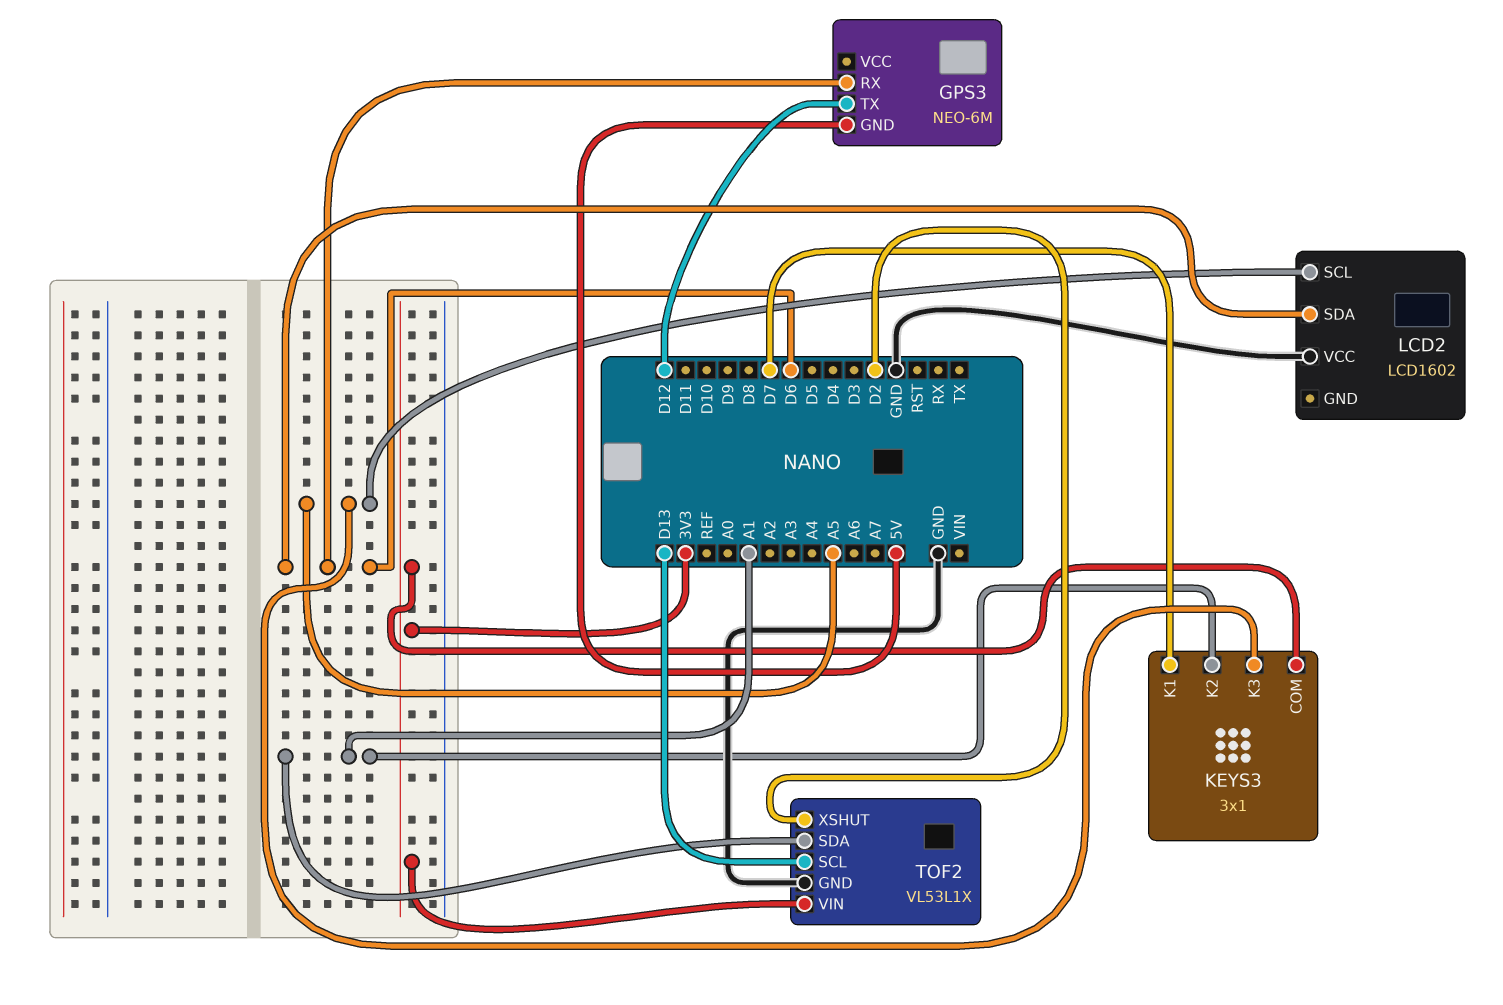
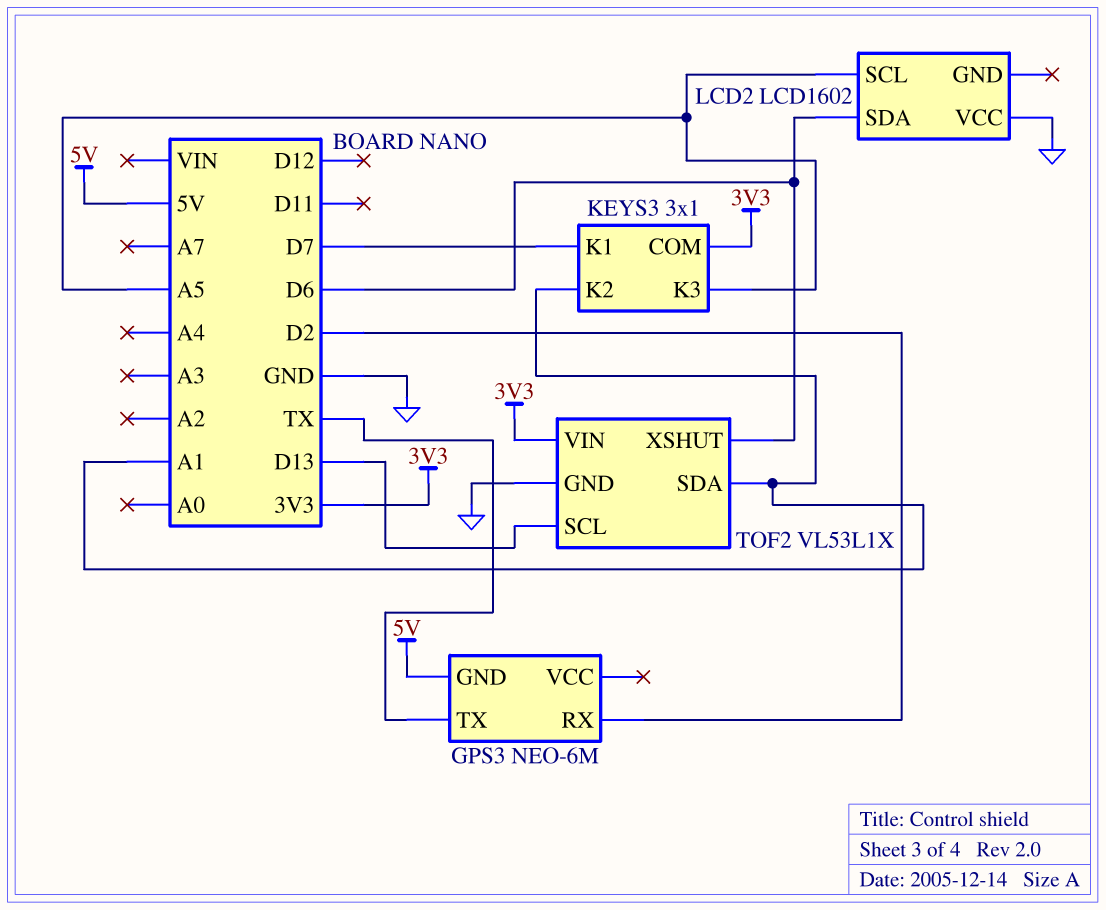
GPS3 pin RX: D6 -> D2
GPS3 pin TX: D12 -> TX
TOF2 pin XSHUT: D2 -> D6

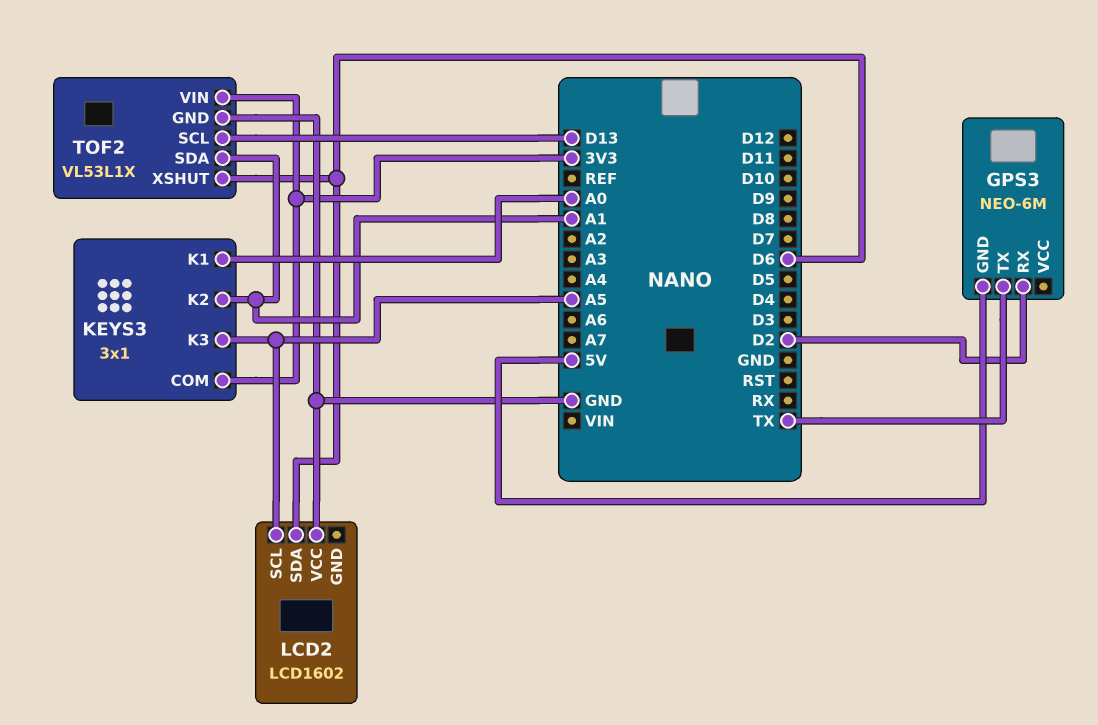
KEYS3 pin K1: D7 -> A0

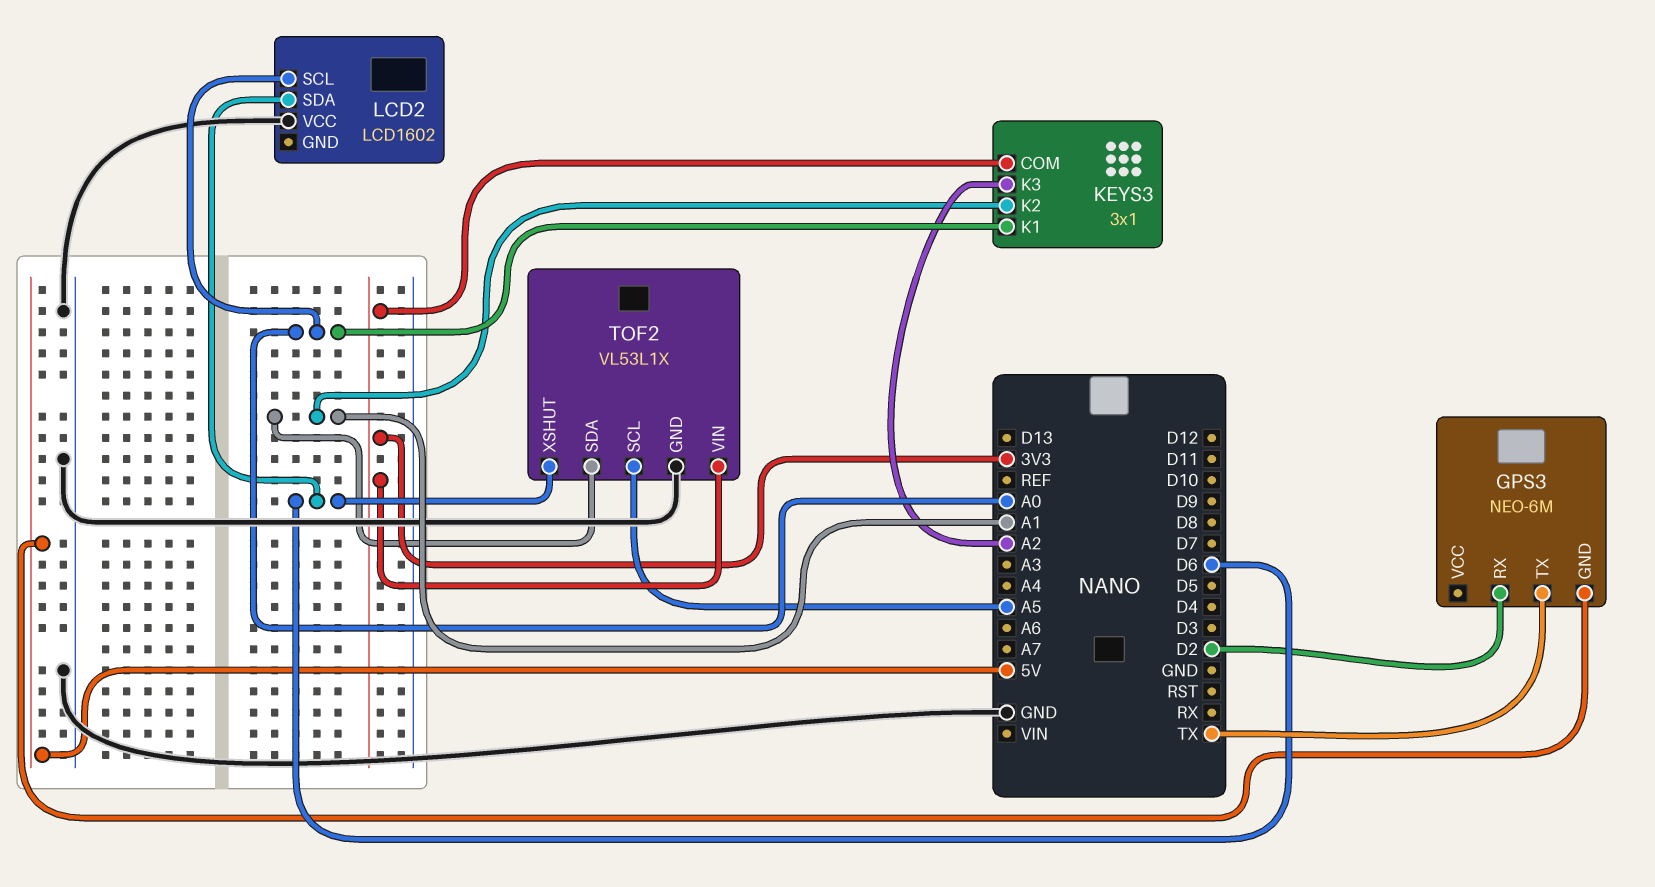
KEYS3 pin K3: A5 -> A2
LCD2 pin SCL: A5 -> A0
TOF2 pin SCL: D13 -> A5

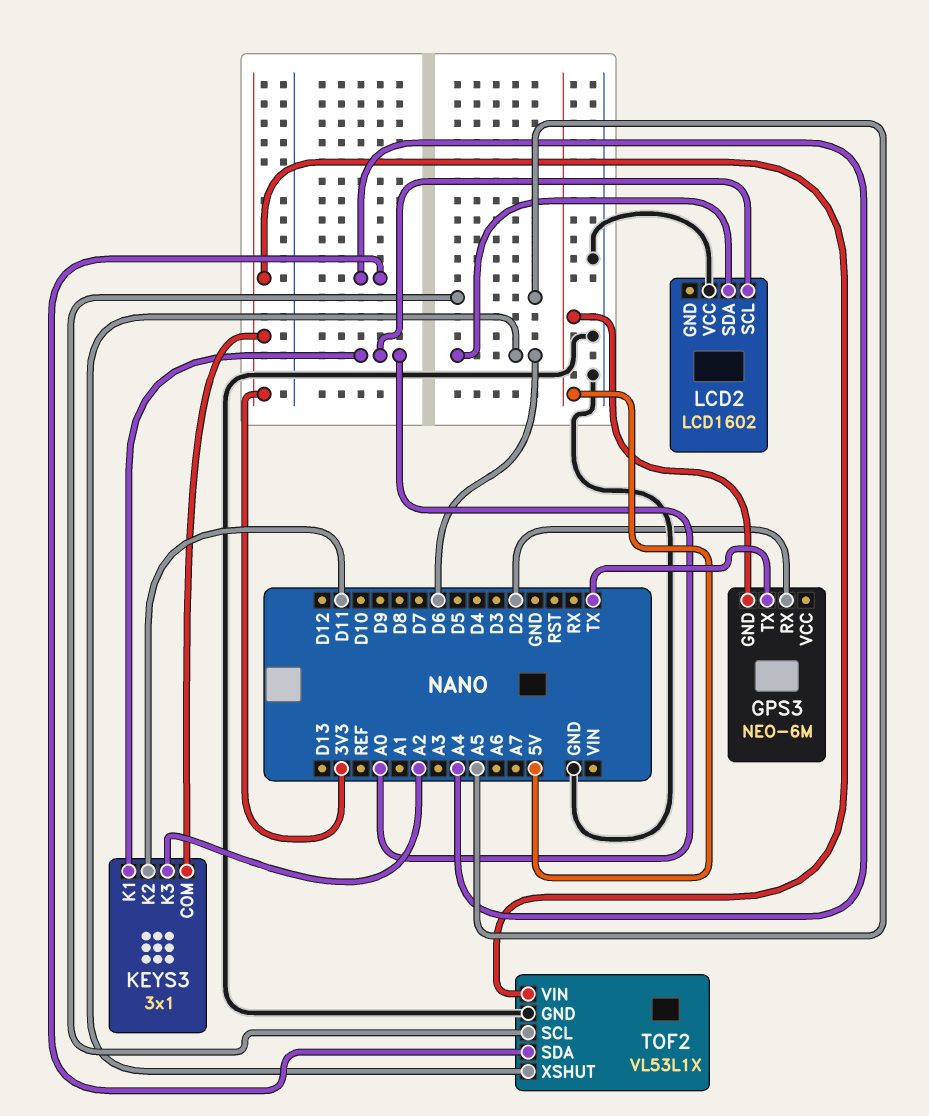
KEYS3 pin K2: A1 -> D11
TOF2 pin SDA: A1 -> A4

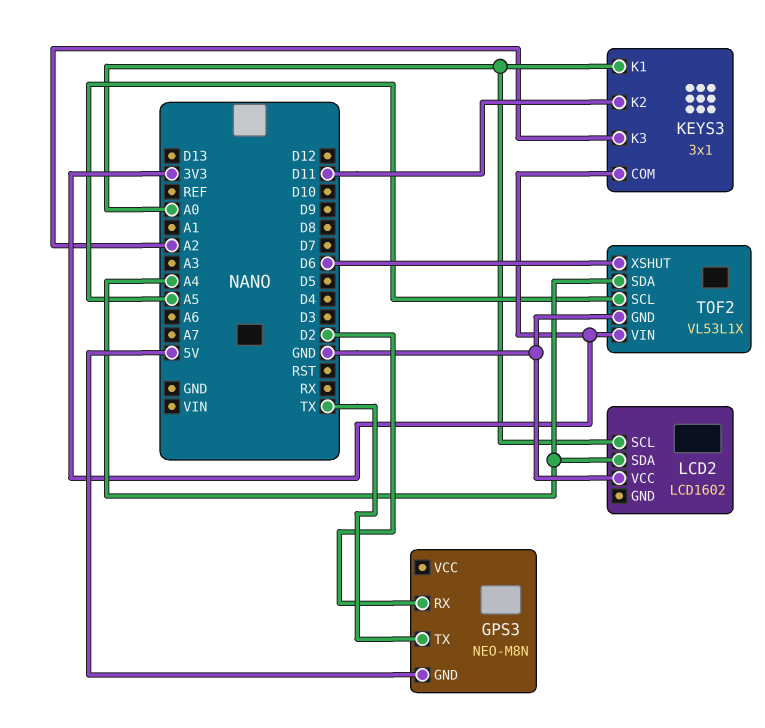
GPS3: NEO-6M -> NEO-M8N
LCD2 pin SDA: D6 -> A4

